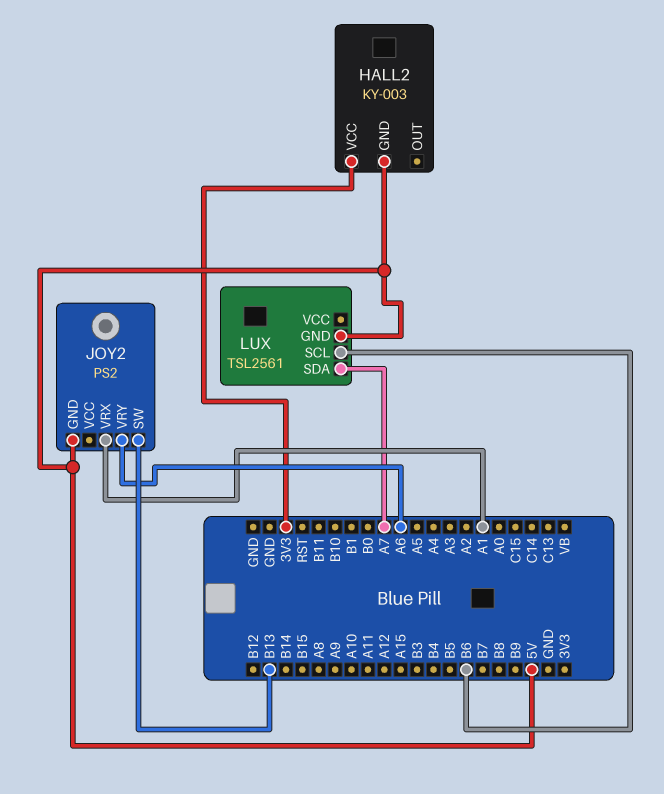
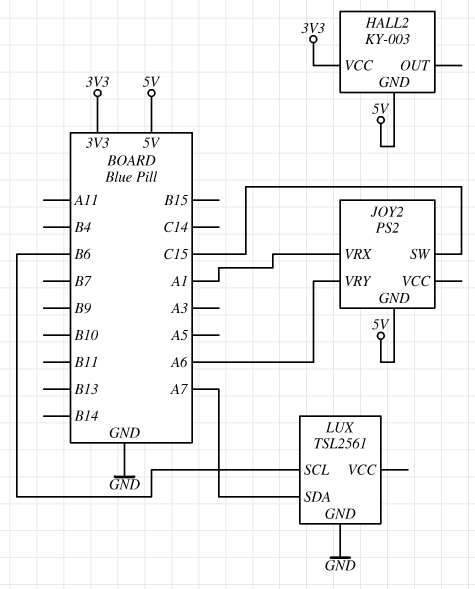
JOY2 pin SW: B13 -> C15
LUX pin GND: 5V -> GND

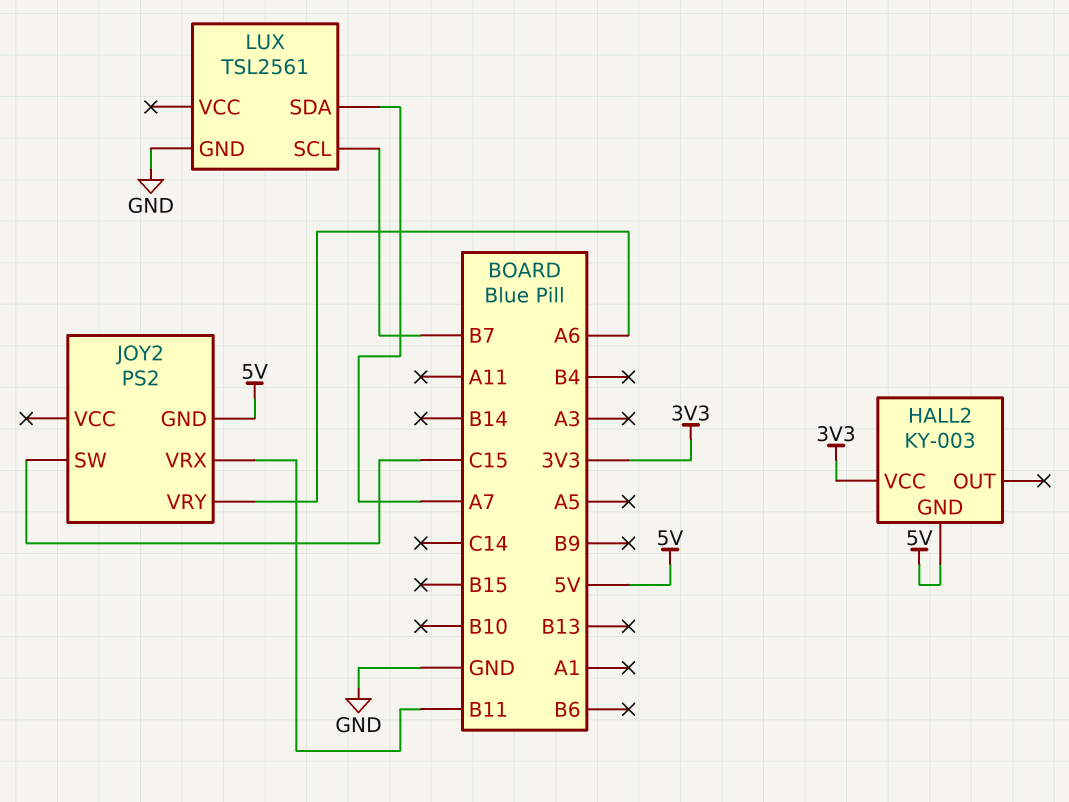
JOY2 pin VRX: A1 -> B11
LUX pin SCL: B6 -> B7

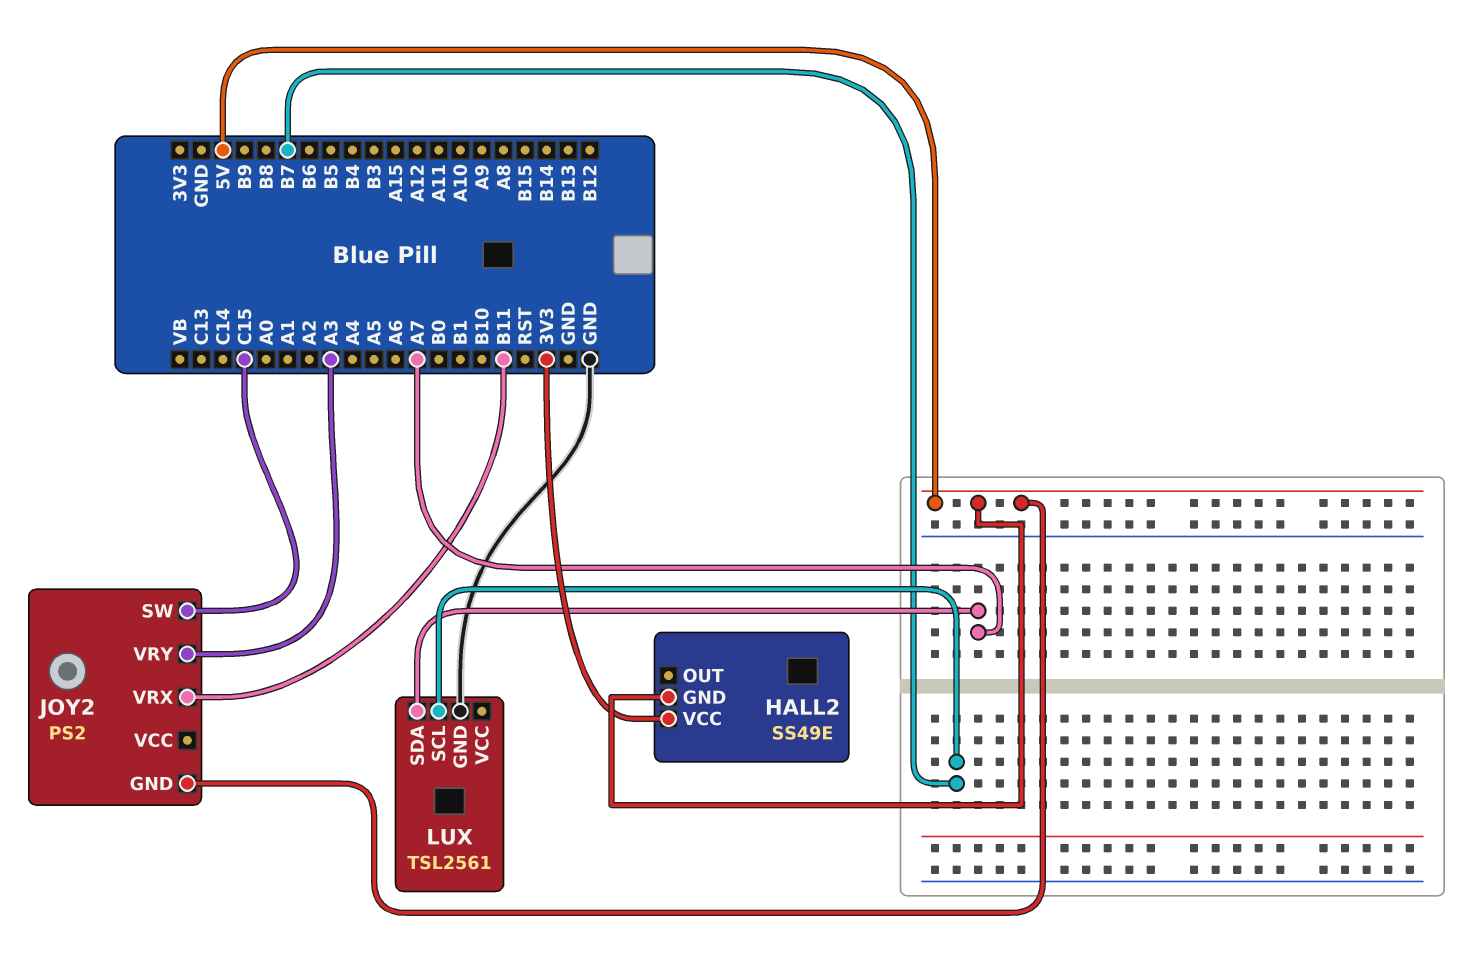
HALL2: KY-003 -> SS49E
JOY2 pin VRY: A6 -> A3

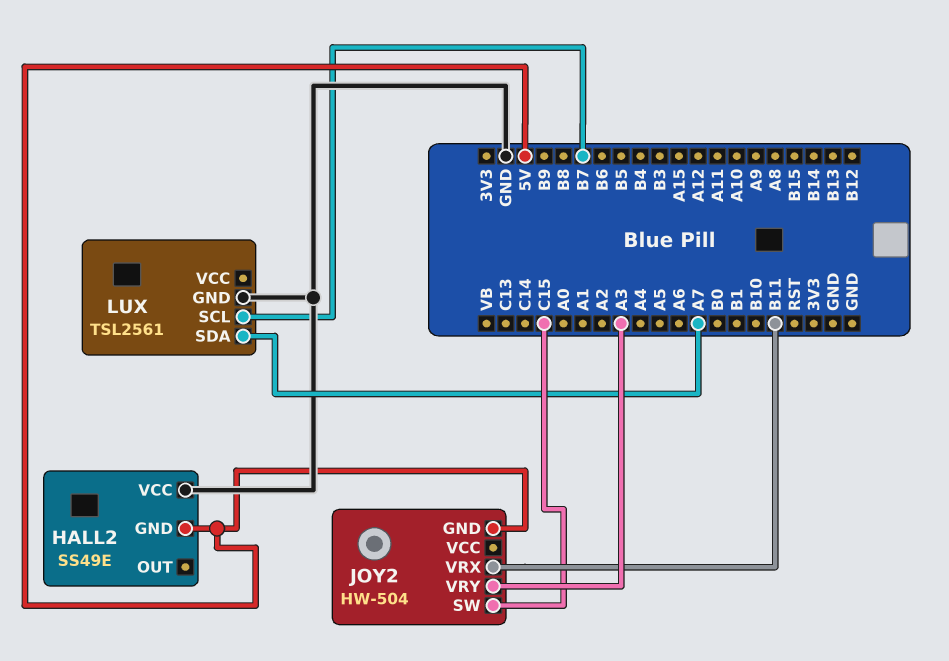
HALL2 pin VCC: 3V3 -> GND
JOY2: PS2 -> HW-504

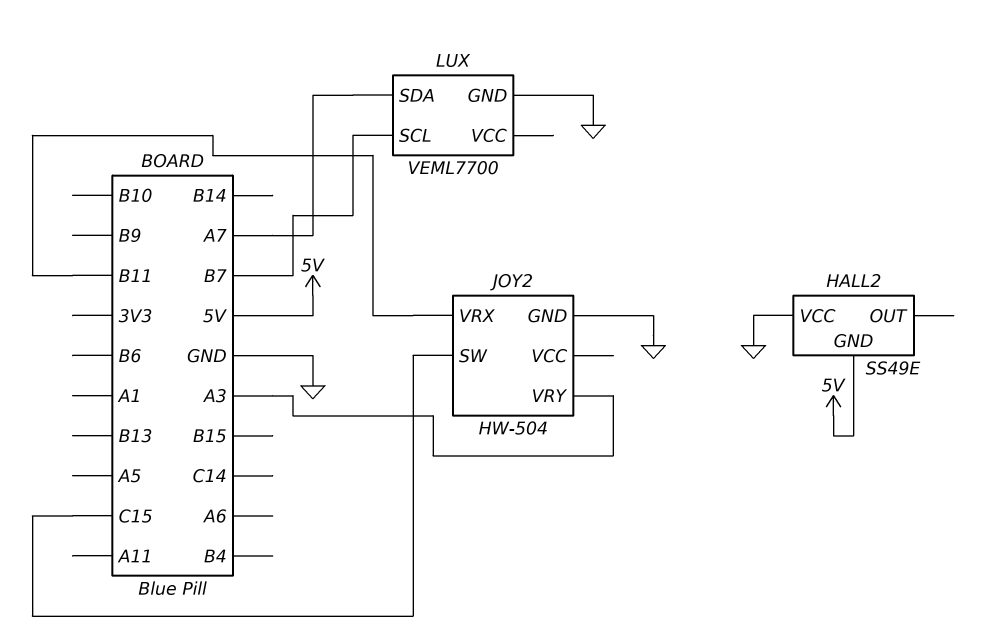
JOY2 pin GND: 5V -> GND
LUX: TSL2561 -> VEML7700

